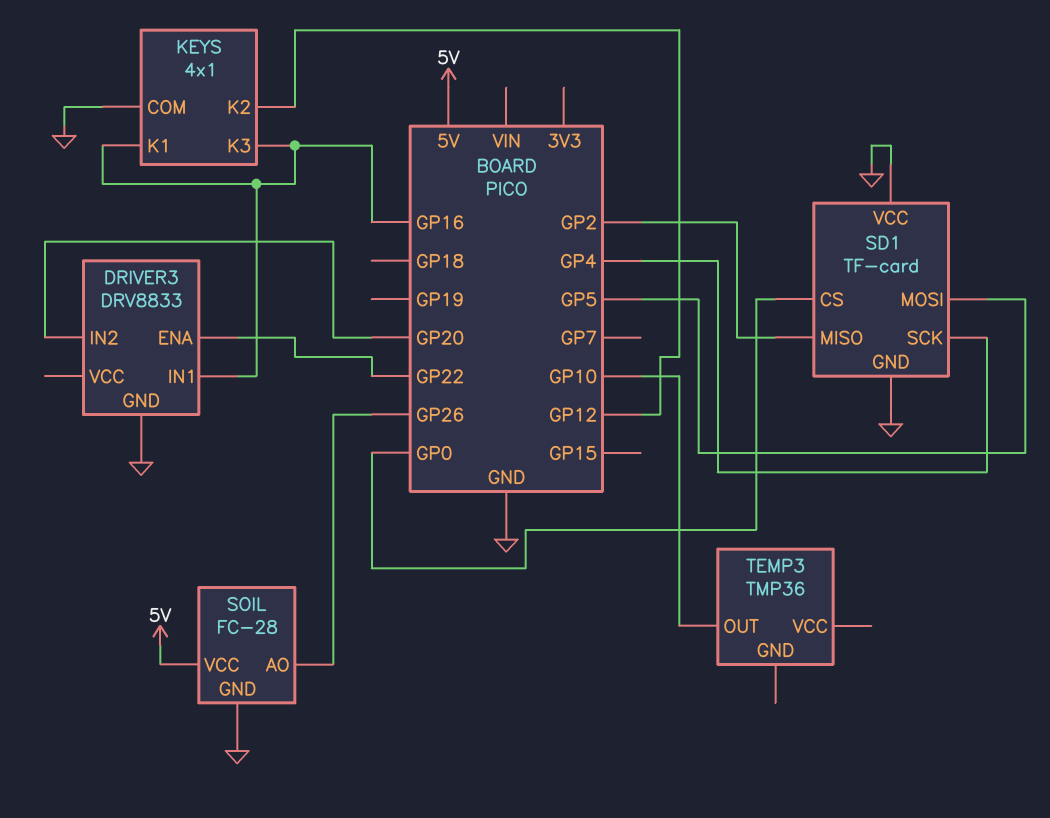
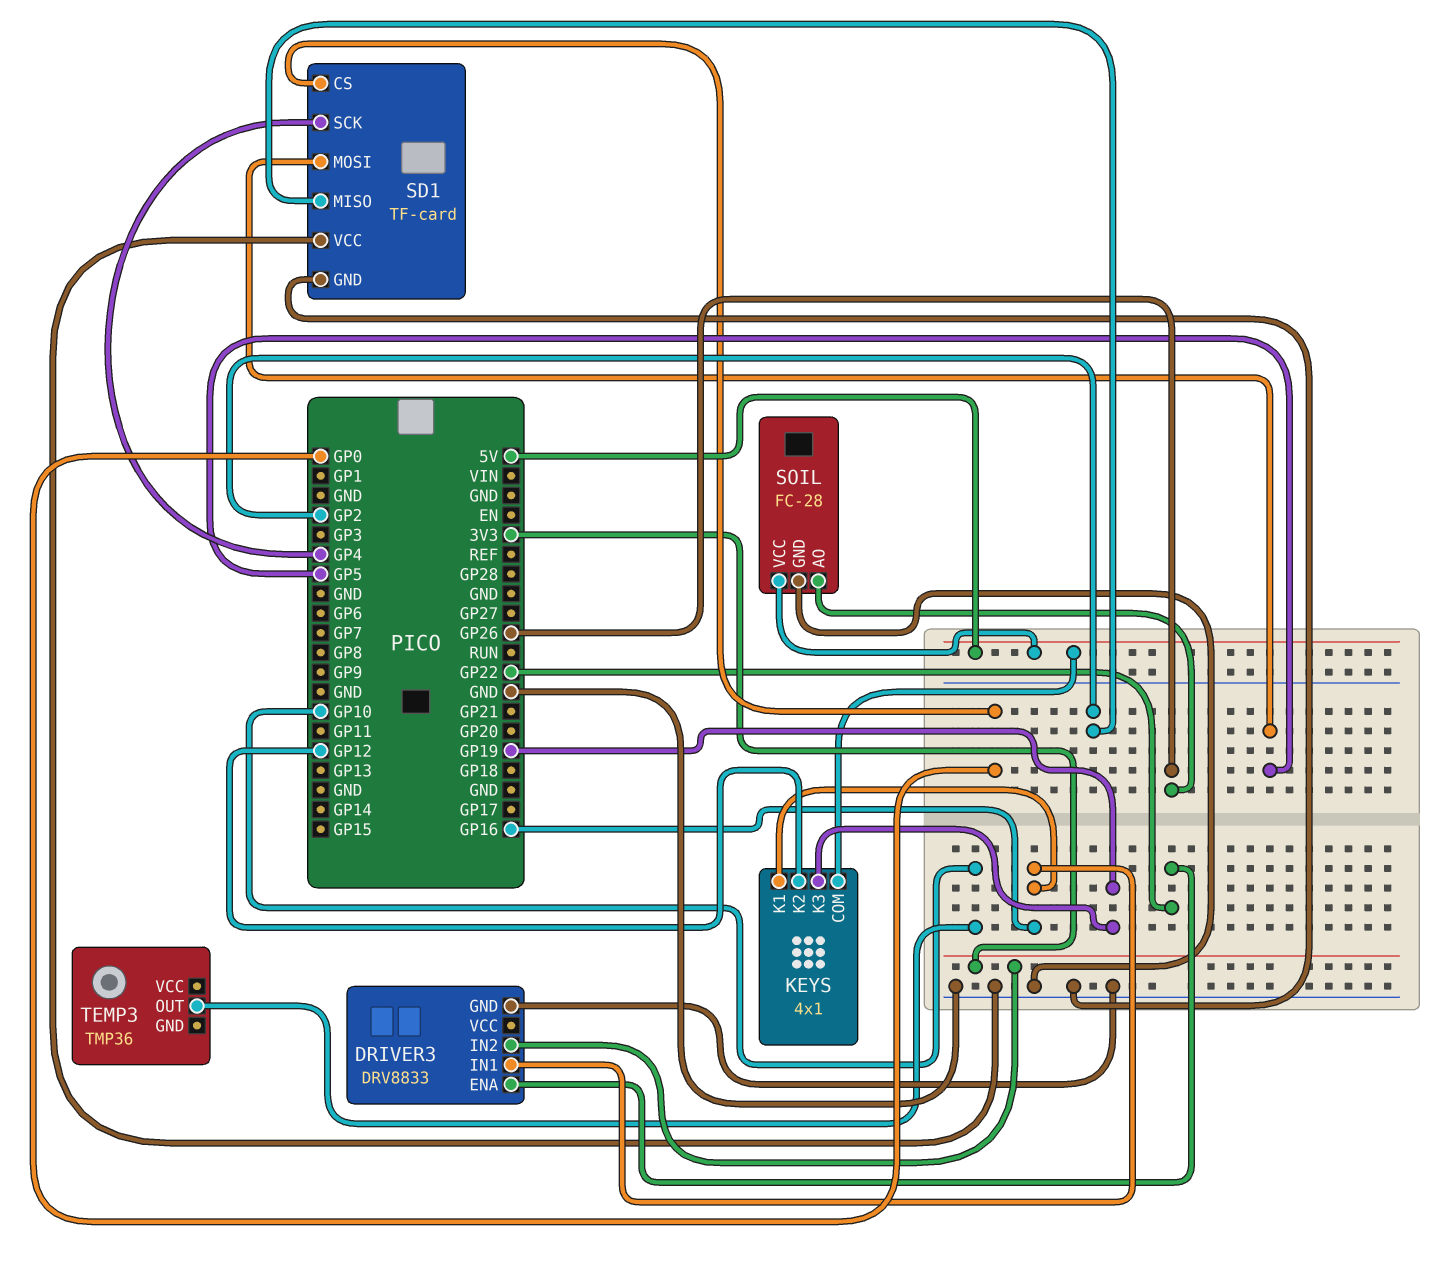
DRIVER3 pin IN2: GP20 -> 3V3
KEYS pin COM: GND -> 5V
KEYS pin K3: GP16 -> GP19

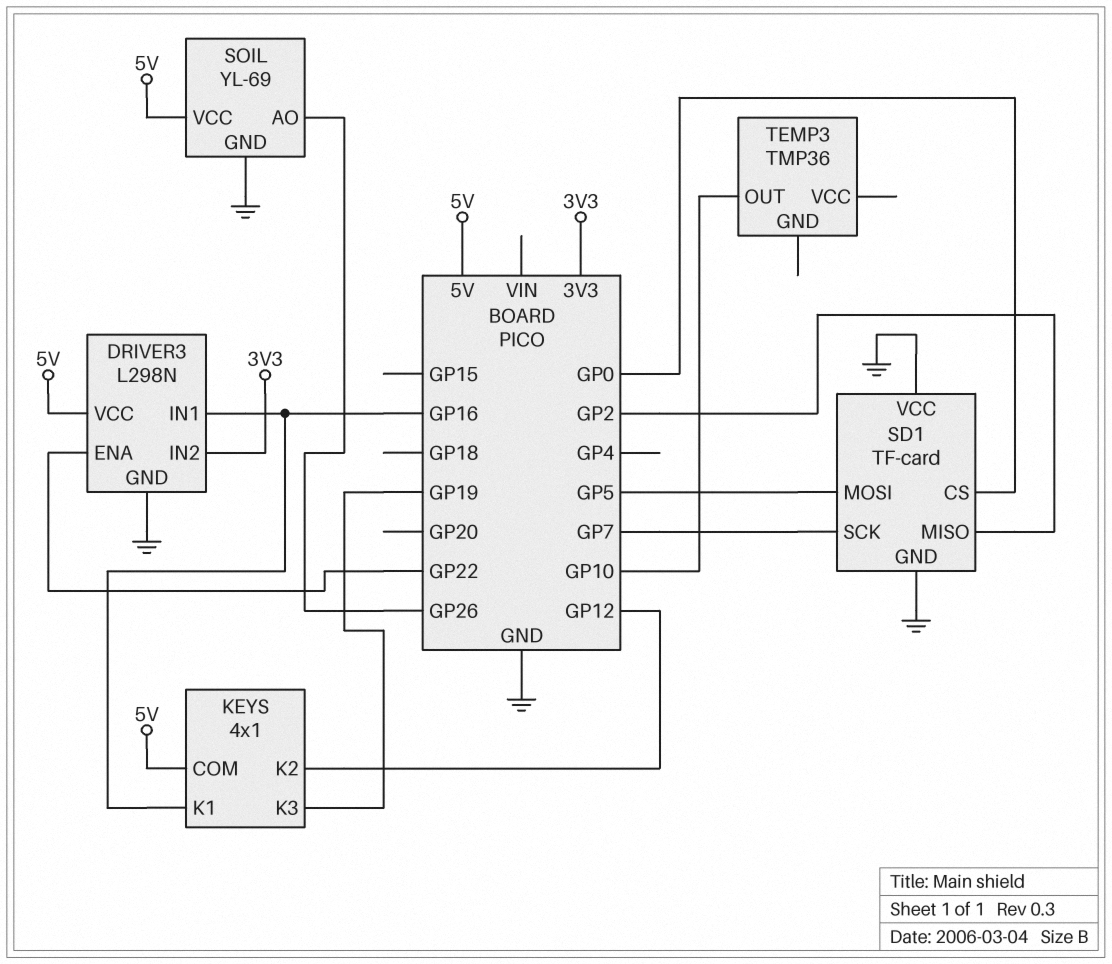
DRIVER3: DRV8833 -> L298N
DRIVER3 pin VCC: none -> 5V
SD1 pin SCK: GP4 -> GP7
SOIL: FC-28 -> YL-69

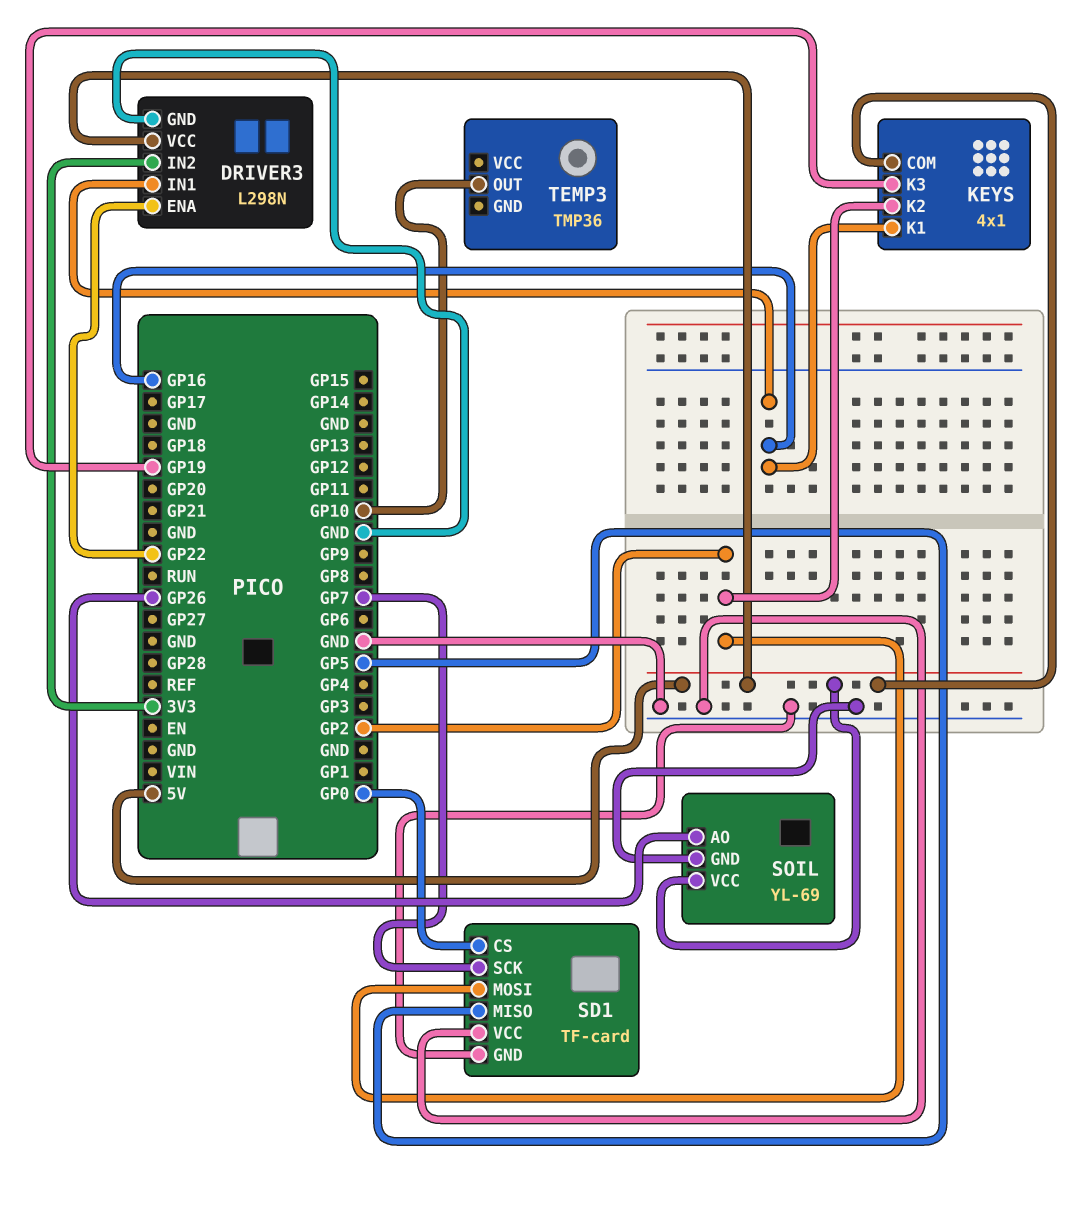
KEYS pin K2: GP12 -> GP2
SD1 pin MISO: GP2 -> GP5
SD1 pin MOSI: GP5 -> GP2

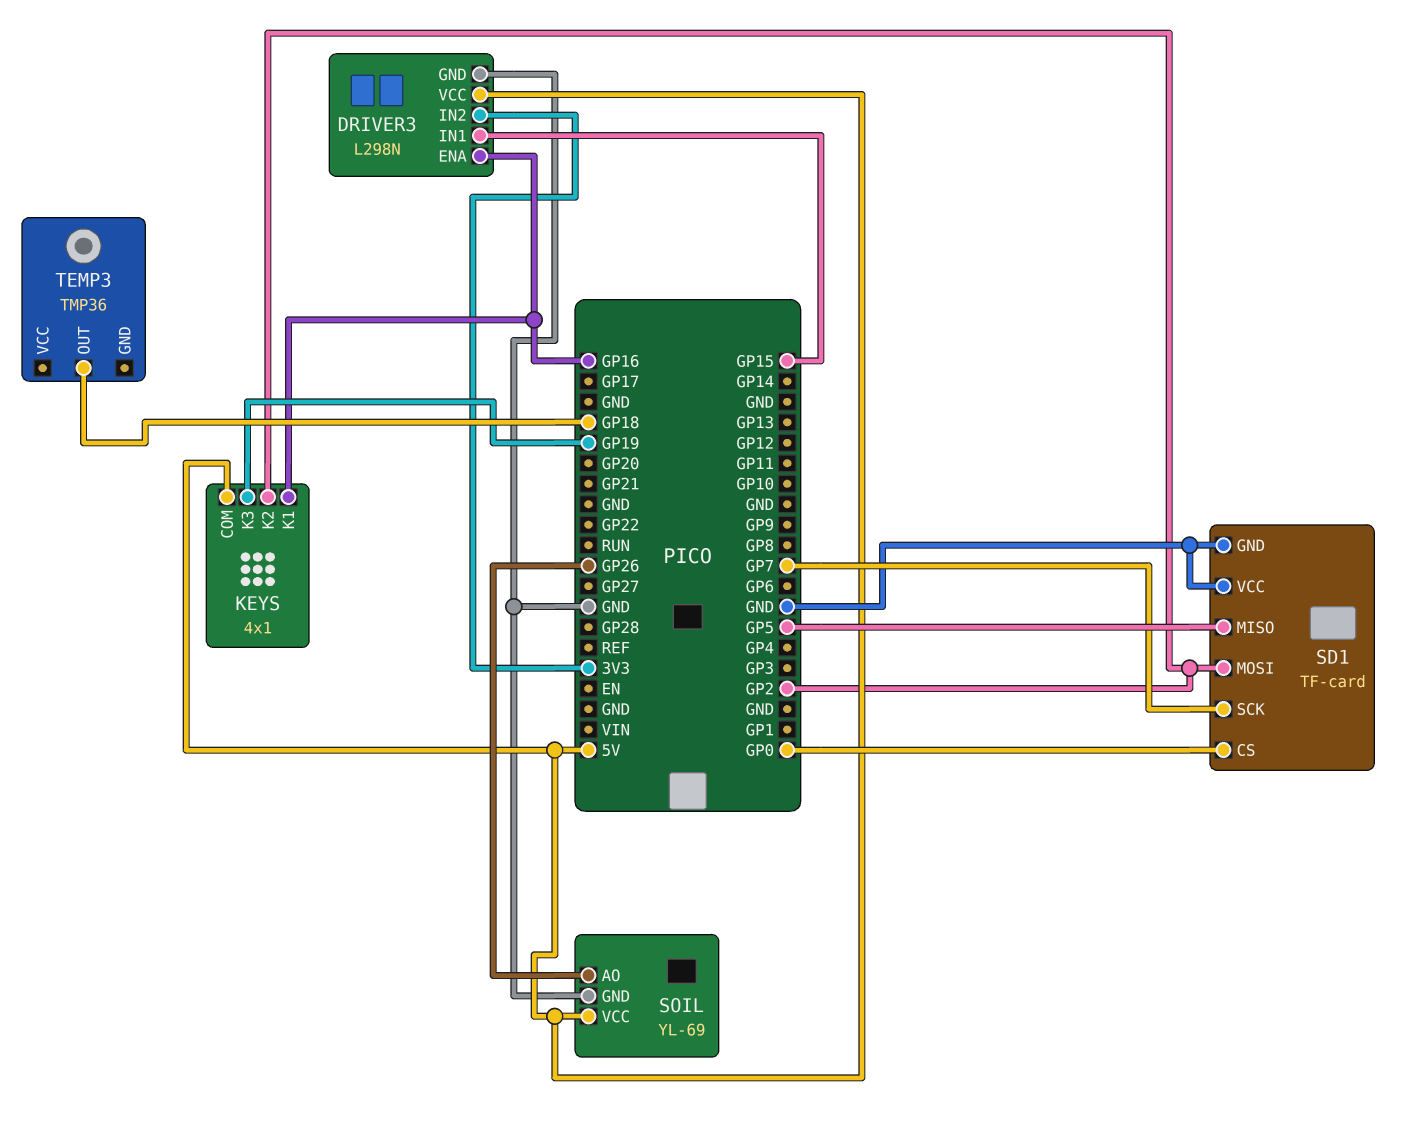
DRIVER3 pin ENA: GP22 -> GP16
DRIVER3 pin IN1: GP16 -> GP15
TEMP3 pin OUT: GP10 -> GP18

